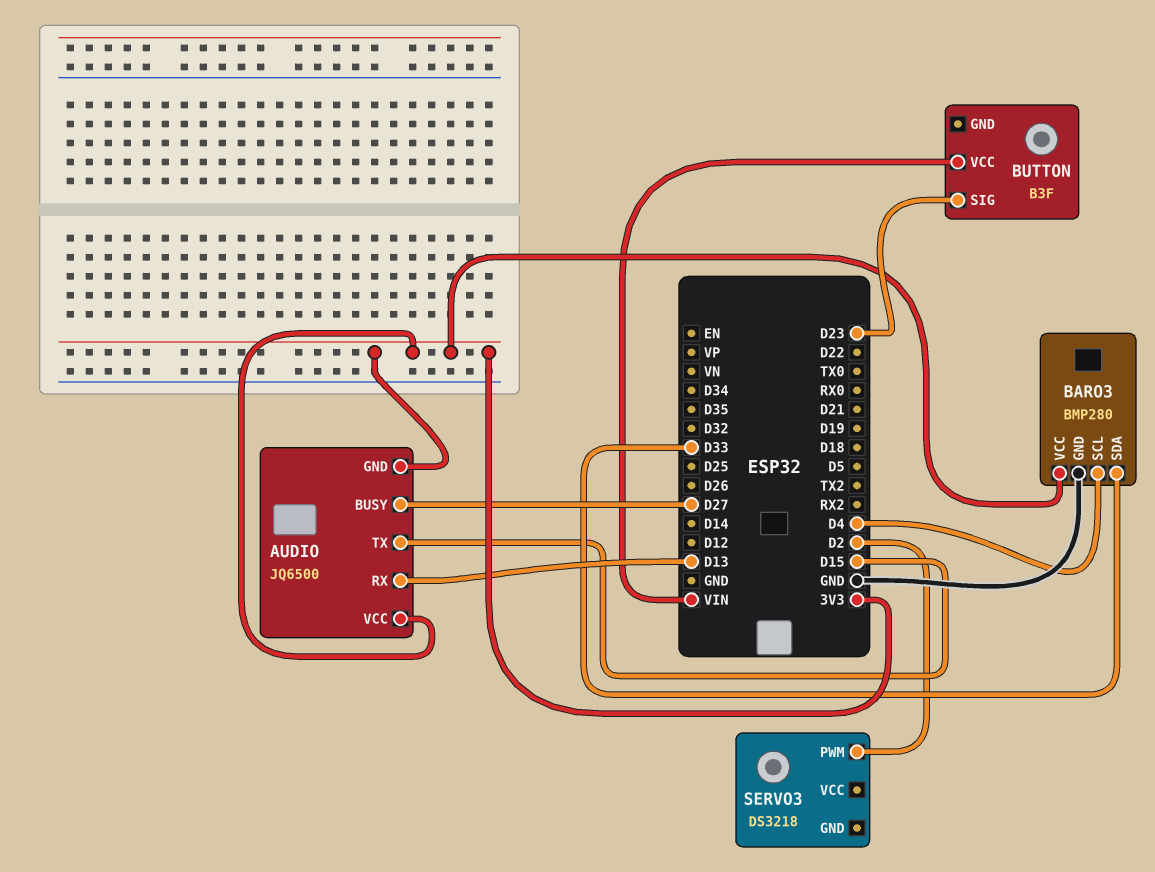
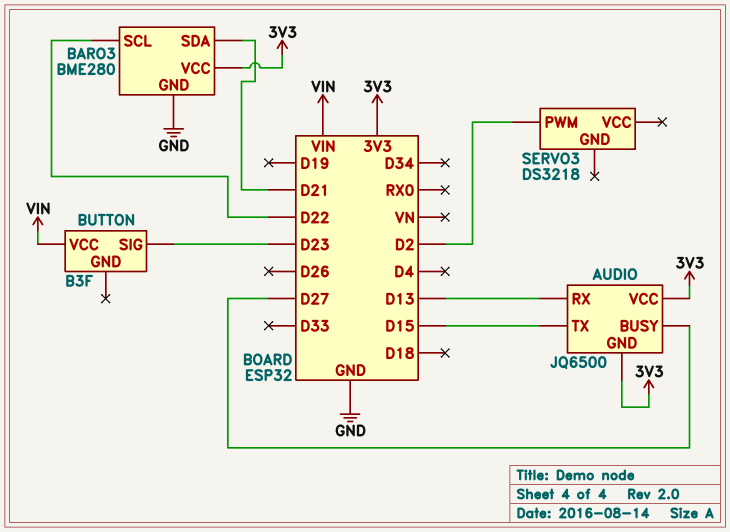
BARO3: BMP280 -> BME280
BARO3 pin SCL: D4 -> D22
BARO3 pin SDA: D33 -> D21

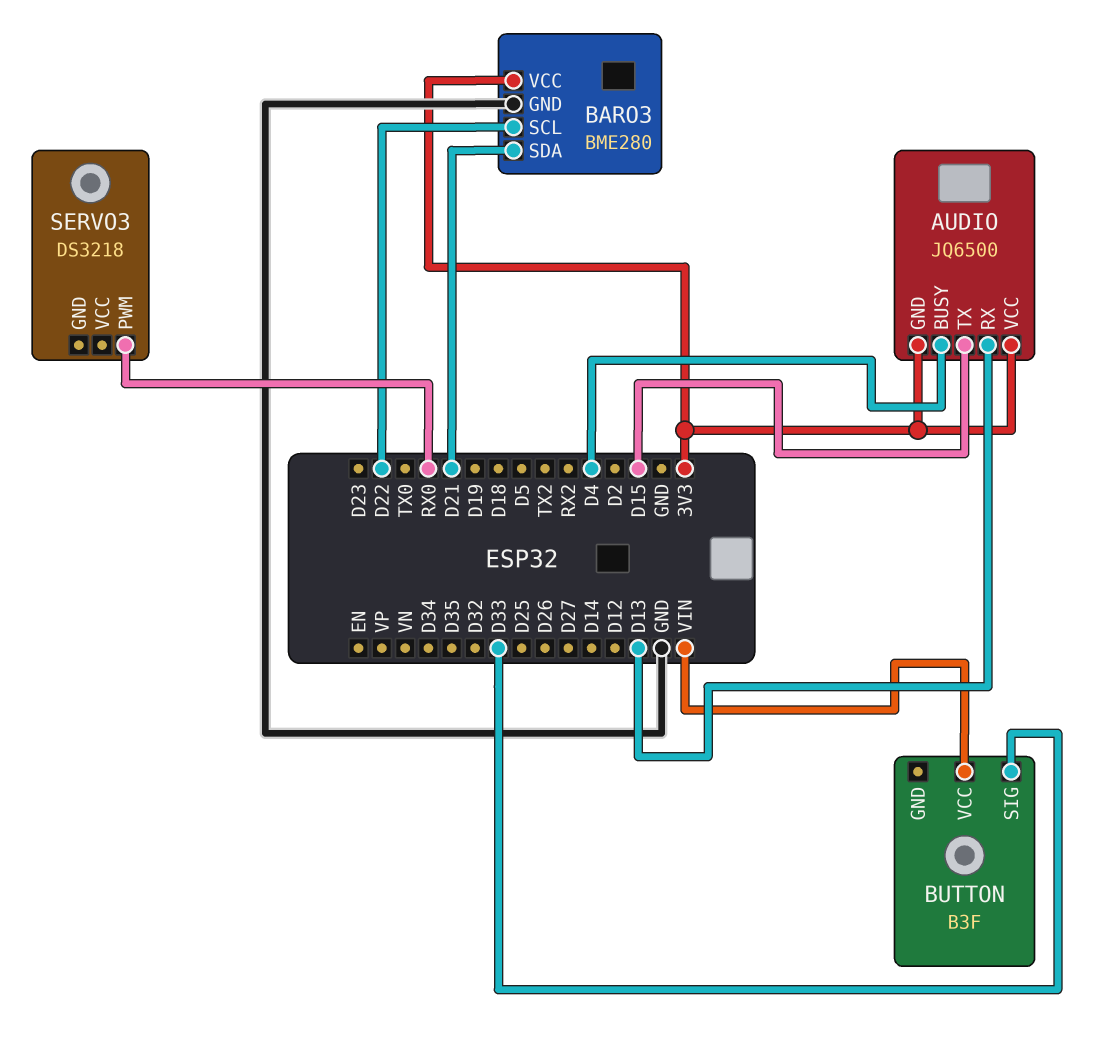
AUDIO pin BUSY: D27 -> D4
BUTTON pin SIG: D23 -> D33
SERVO3 pin PWM: D2 -> RX0

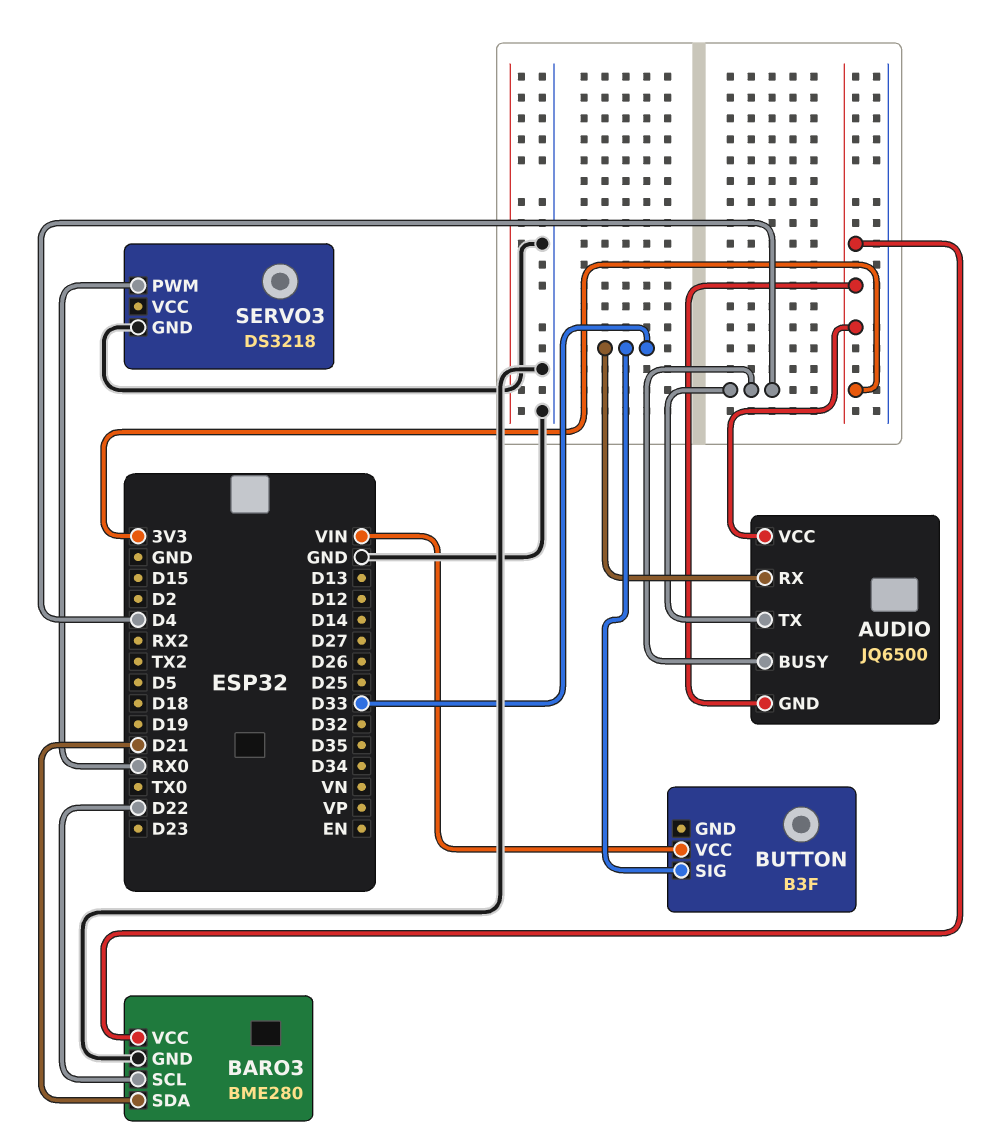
AUDIO pin RX: D13 -> D33
AUDIO pin TX: D15 -> D4
SERVO3 pin GND: none -> GND

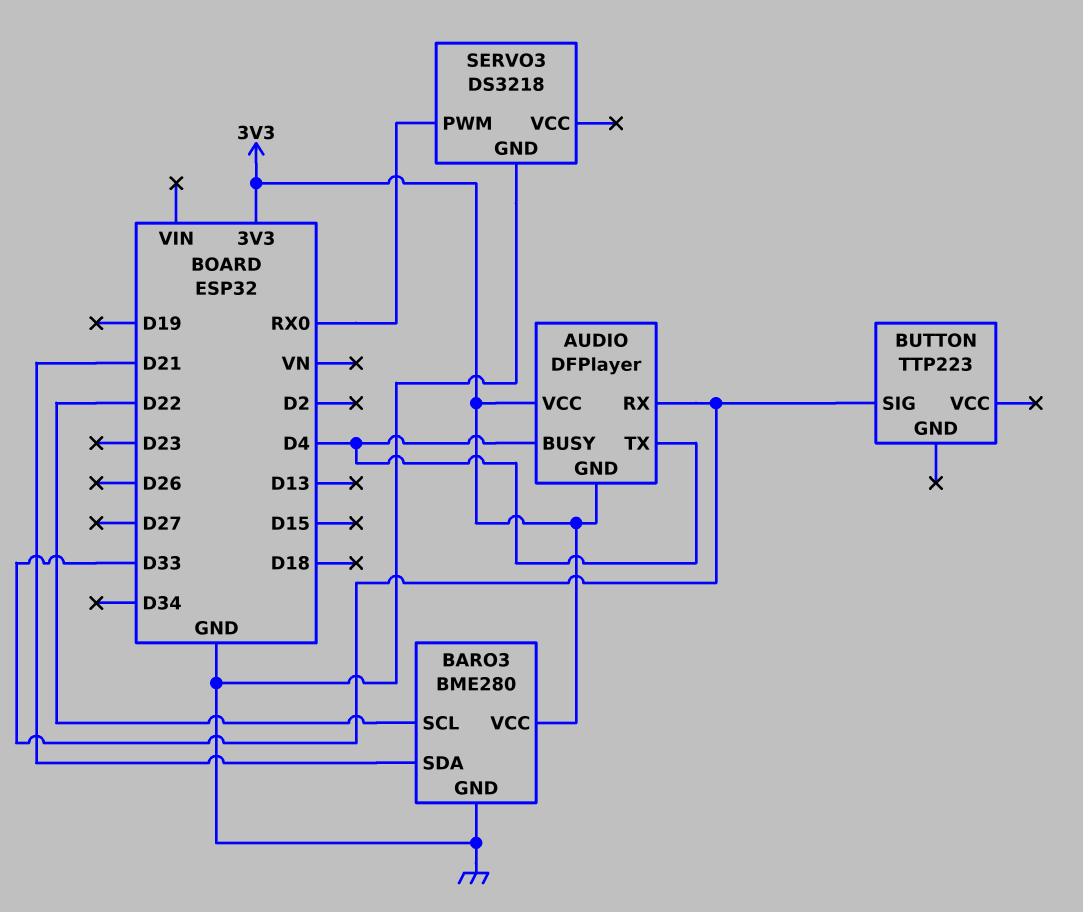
AUDIO: JQ6500 -> DFPlayer
BUTTON: B3F -> TTP223
BUTTON pin VCC: VIN -> none

